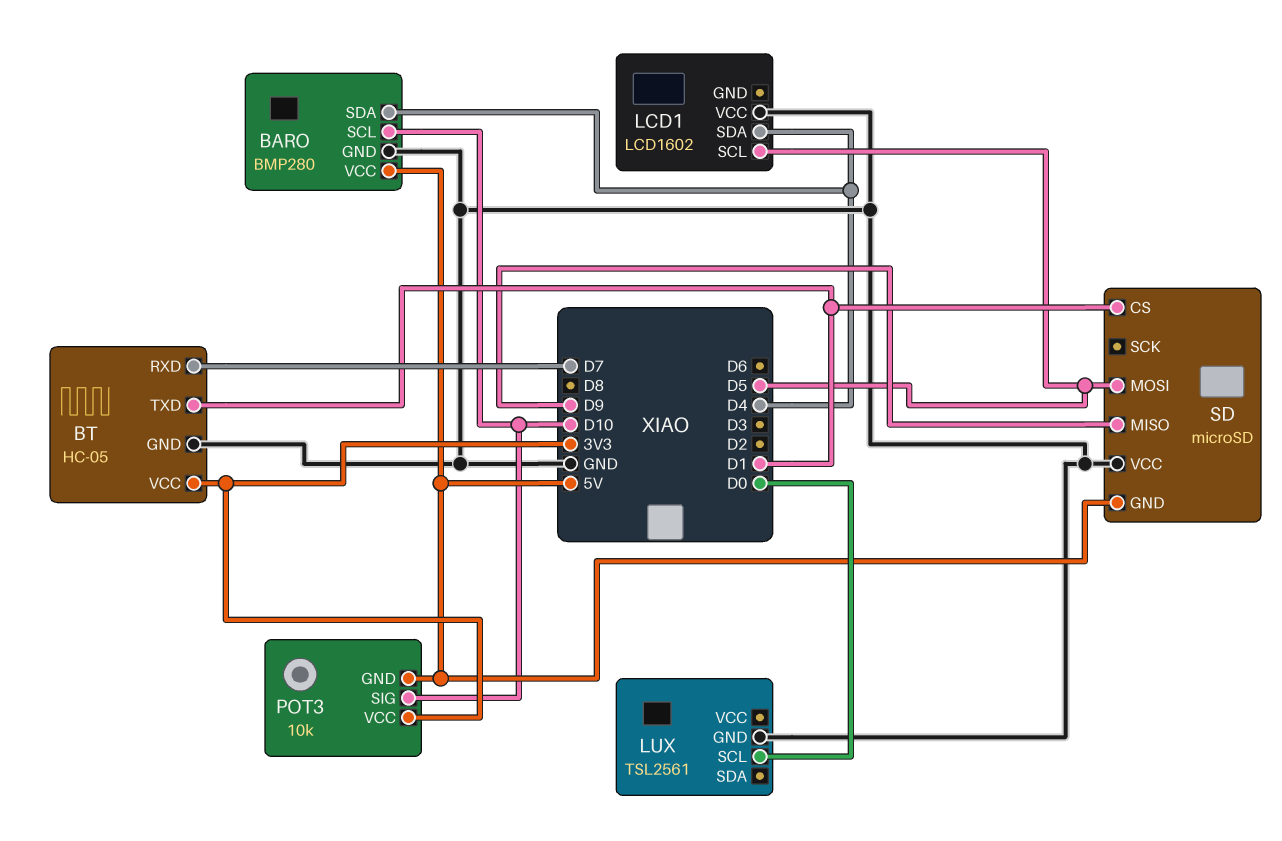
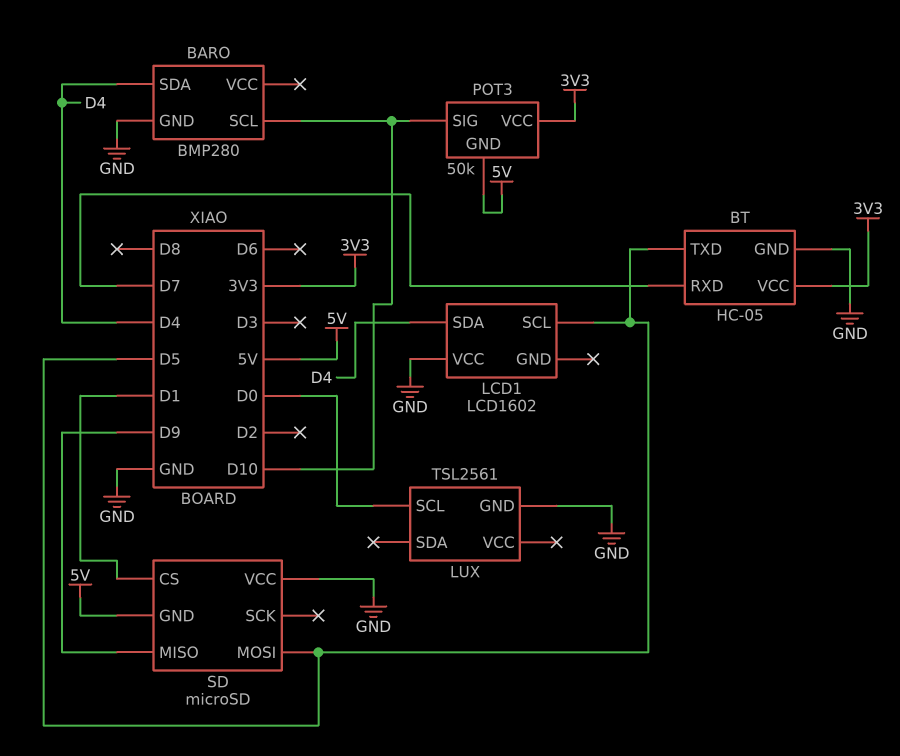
BARO pin VCC: 5V -> none
BT pin TXD: D1 -> D5
POT3: 10k -> 50k

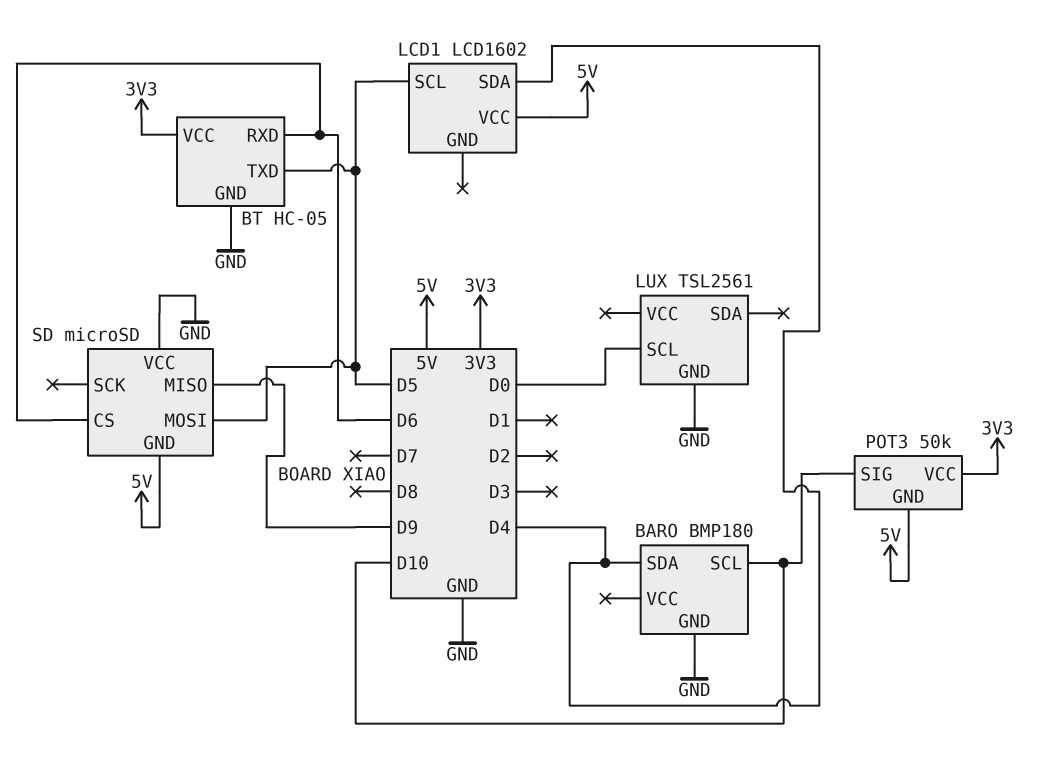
BARO: BMP280 -> BMP180
BT pin RXD: D7 -> D6
LCD1 pin VCC: GND -> 5V
SD pin CS: D1 -> D6

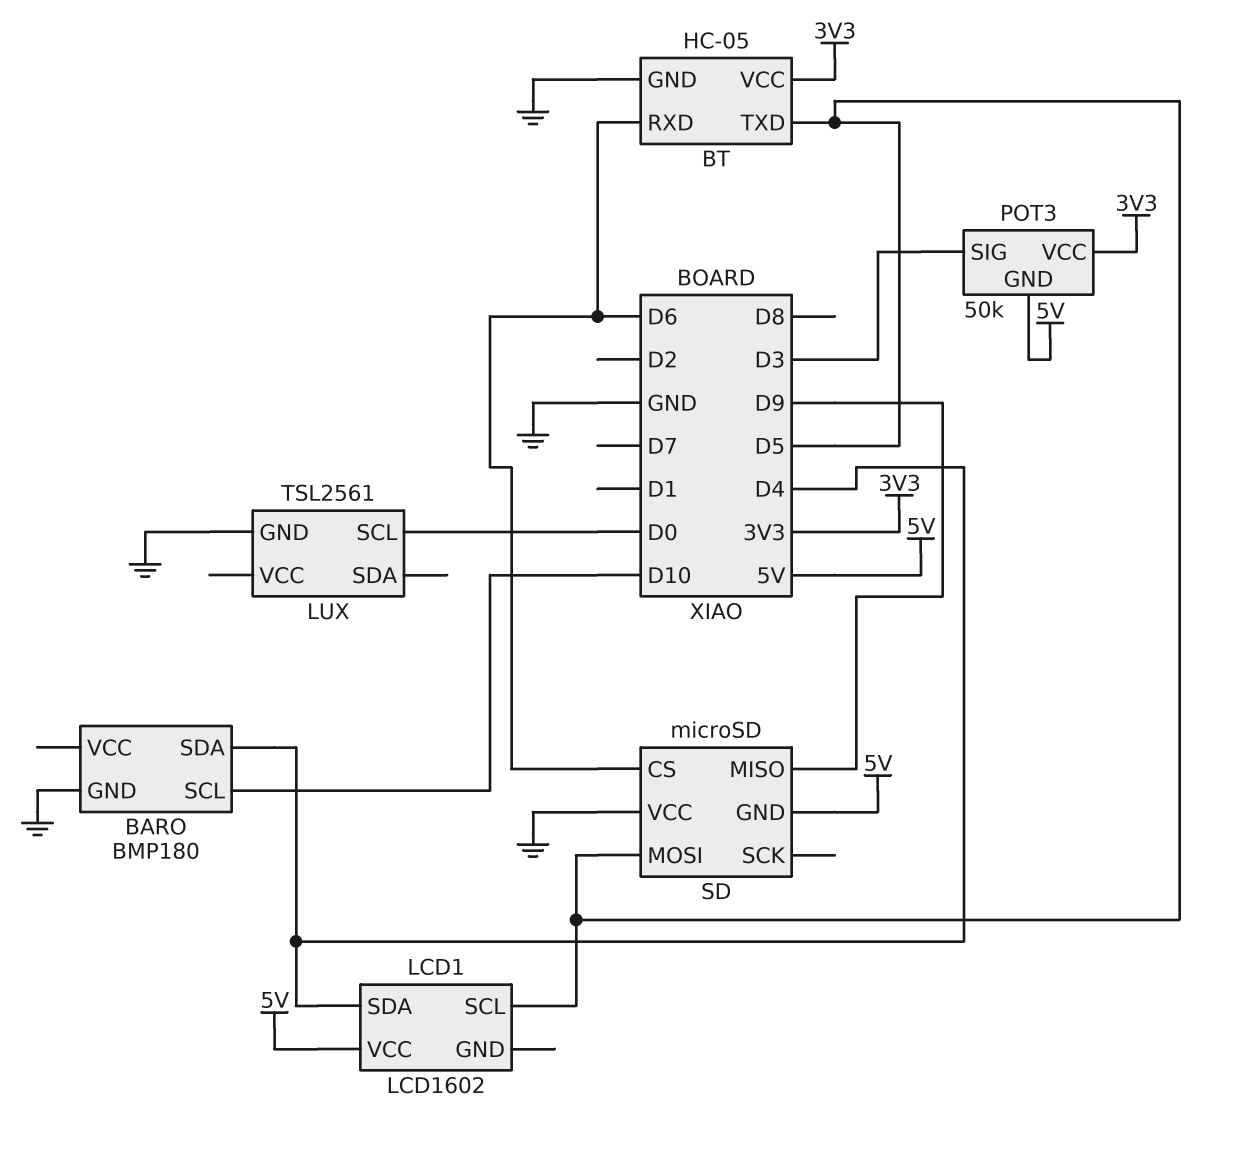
POT3 pin SIG: D10 -> D3

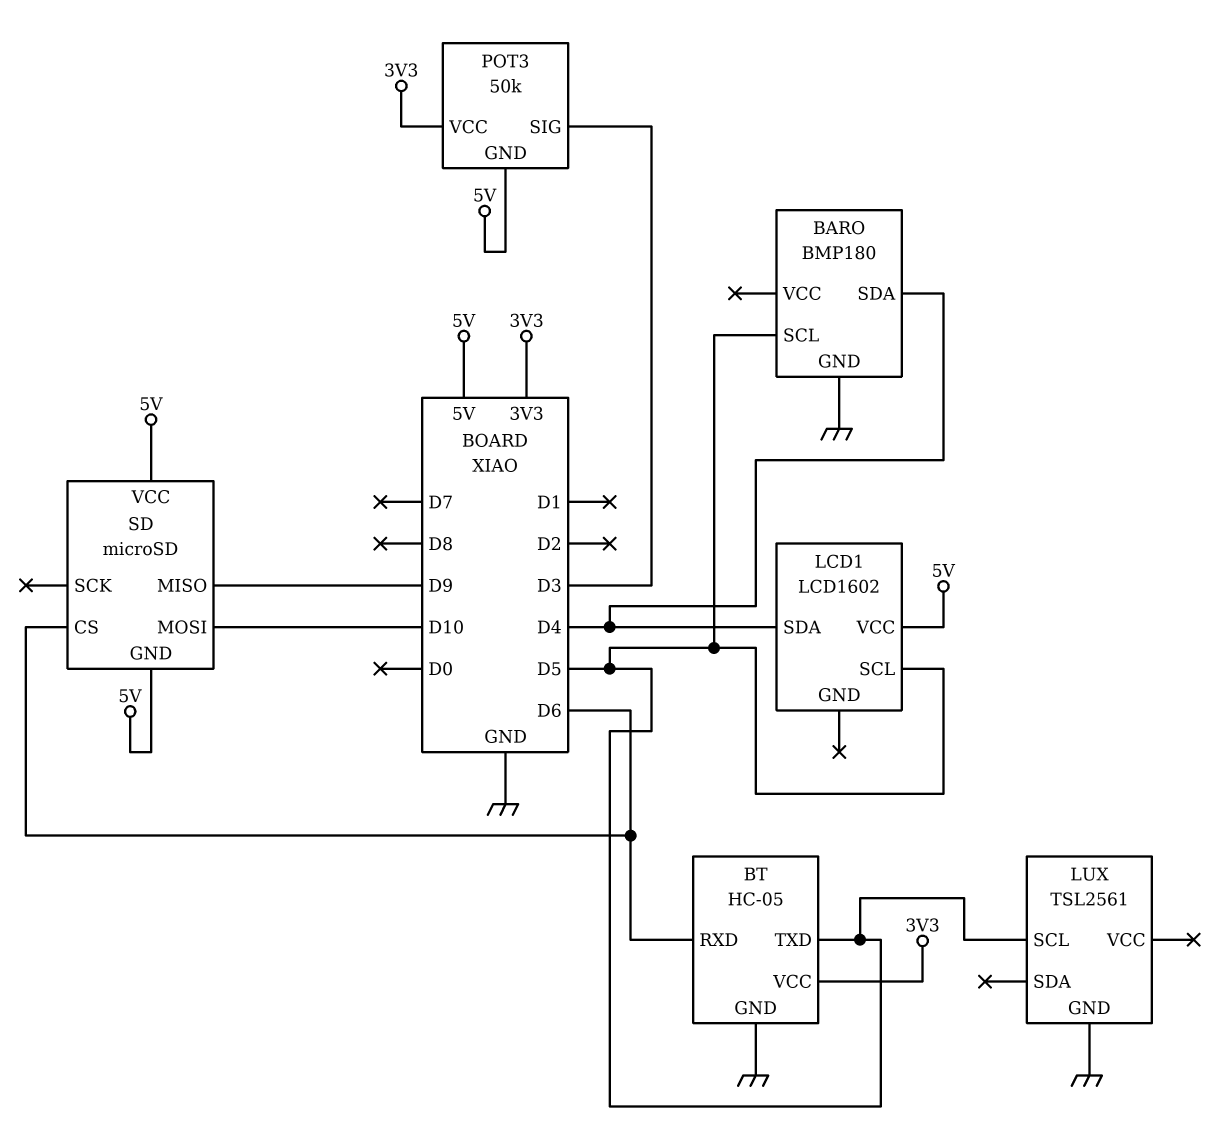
BARO pin SCL: D10 -> D5
LUX pin SCL: D0 -> D5
SD pin MOSI: D5 -> D10
SD pin VCC: GND -> 5V

